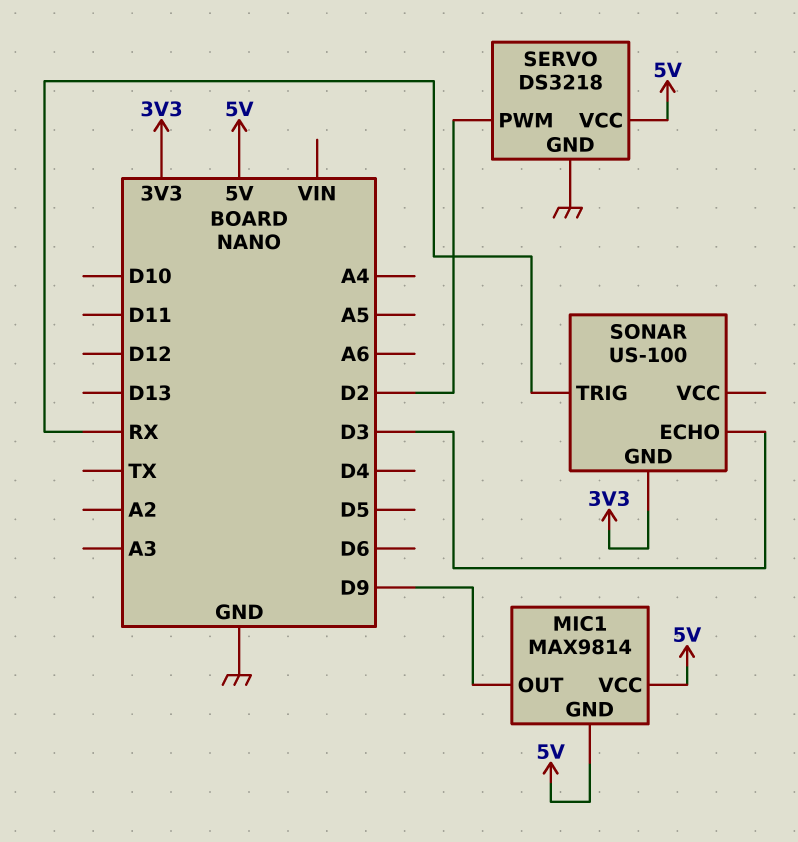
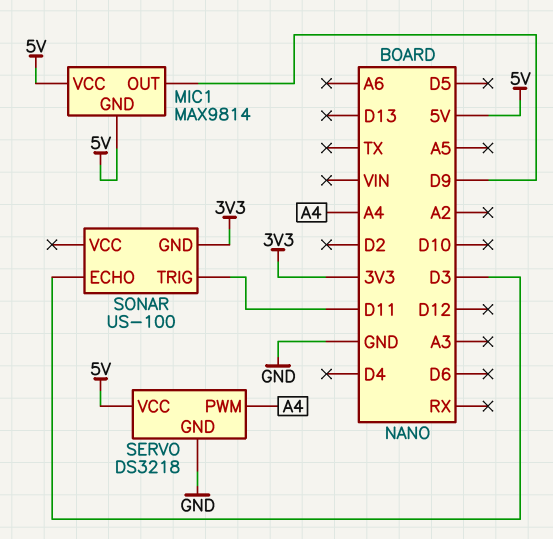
SERVO pin PWM: D2 -> A4
SONAR pin TRIG: RX -> D11

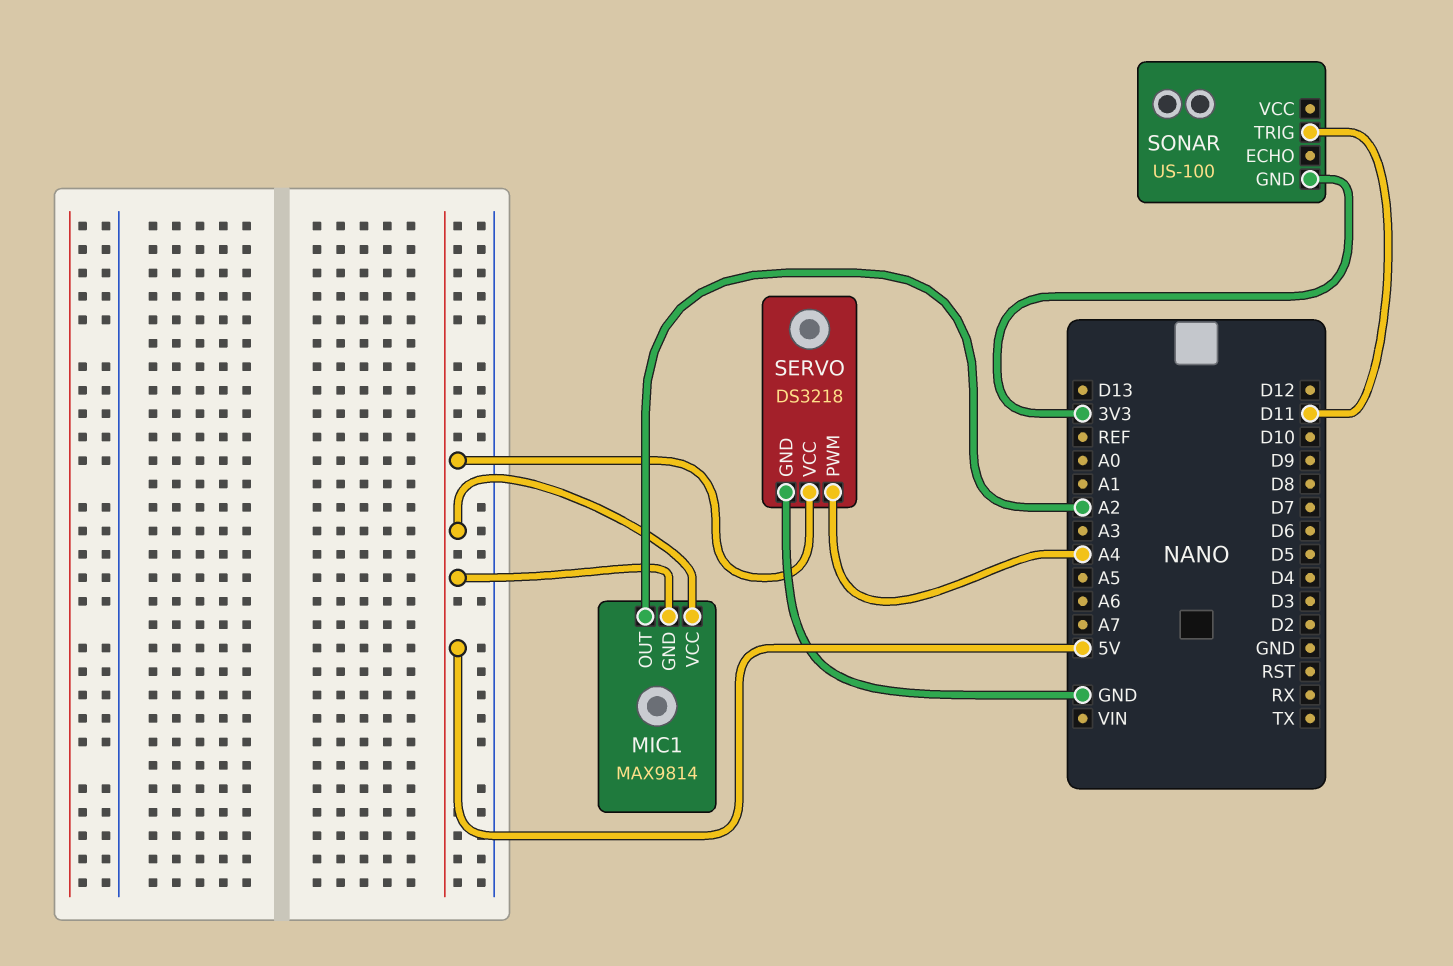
MIC1 pin OUT: D9 -> A2
SONAR pin ECHO: D3 -> none

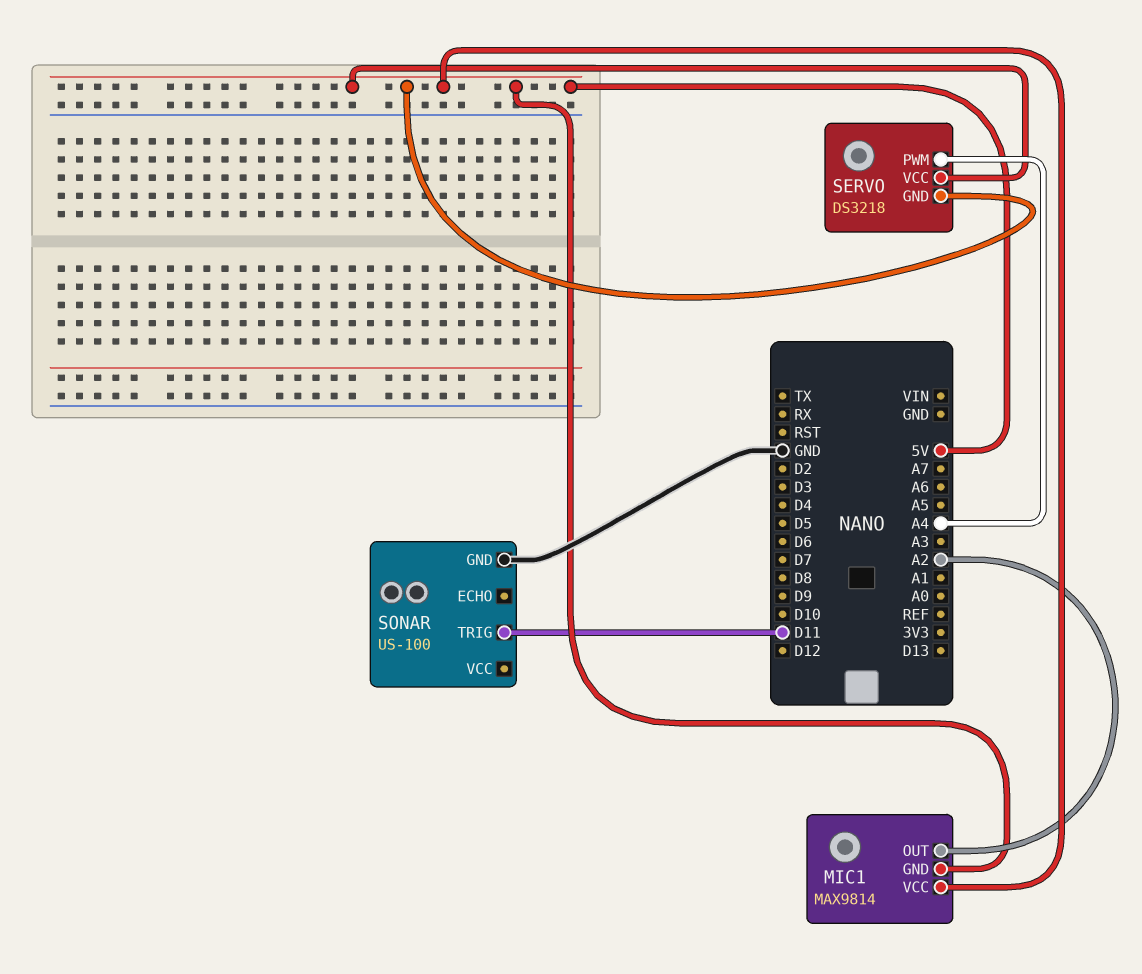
SERVO pin GND: GND -> 5V
SONAR pin GND: 3V3 -> GND

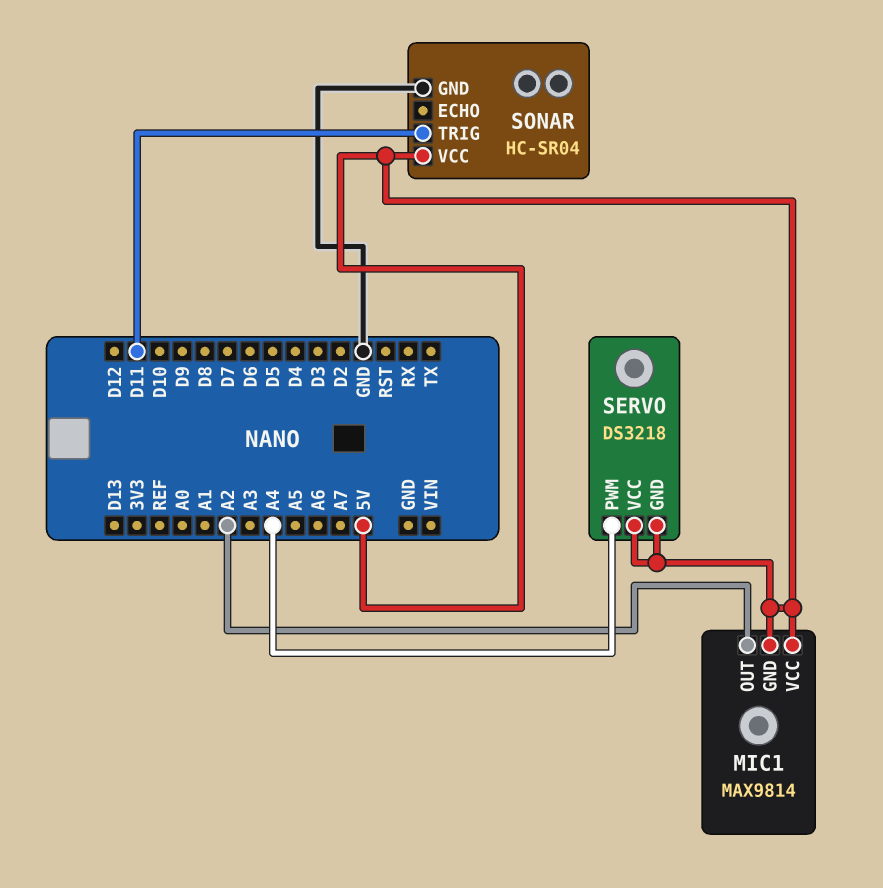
SONAR: US-100 -> HC-SR04
SONAR pin VCC: none -> 5V

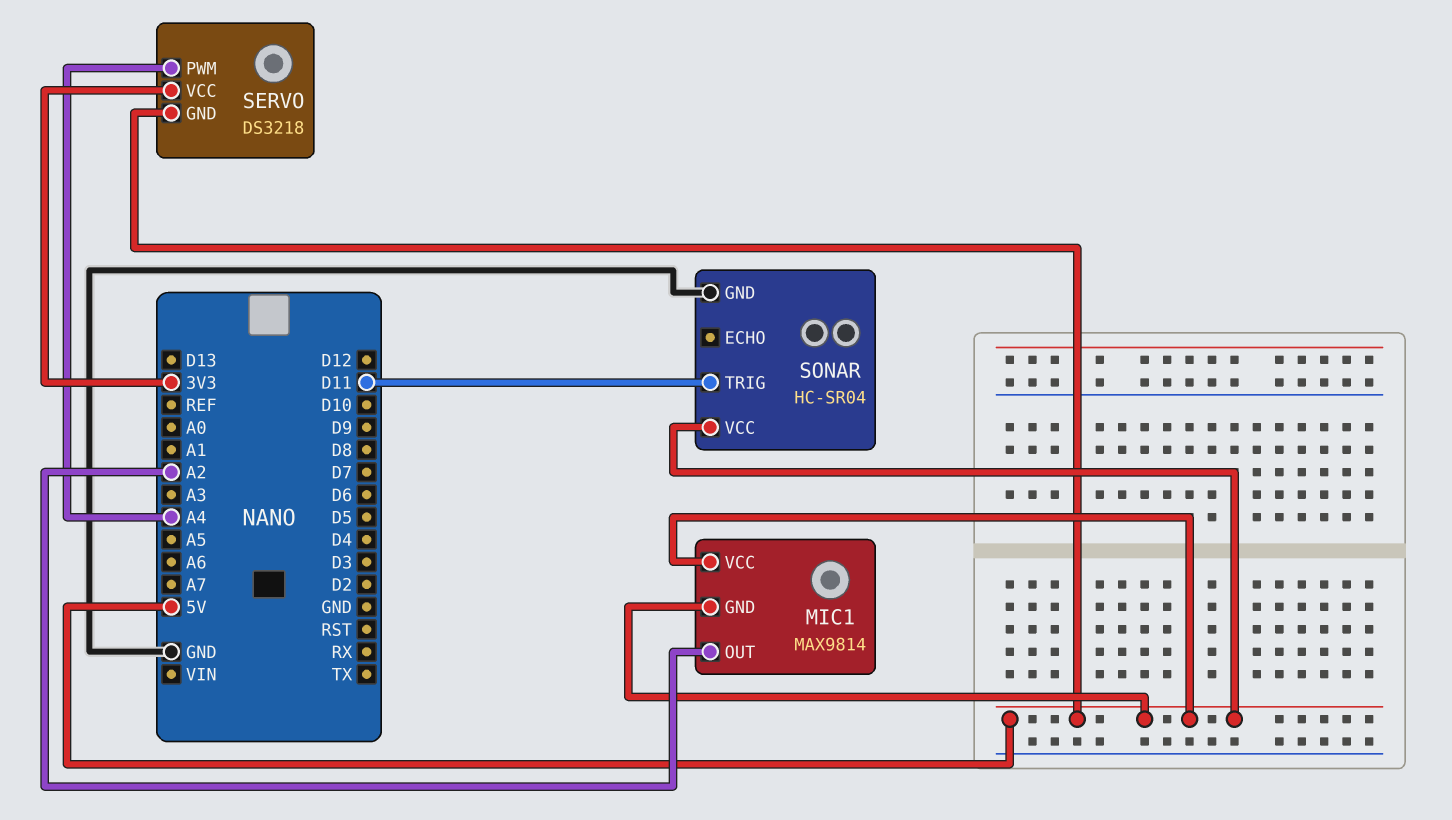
SERVO pin VCC: 5V -> 3V3

